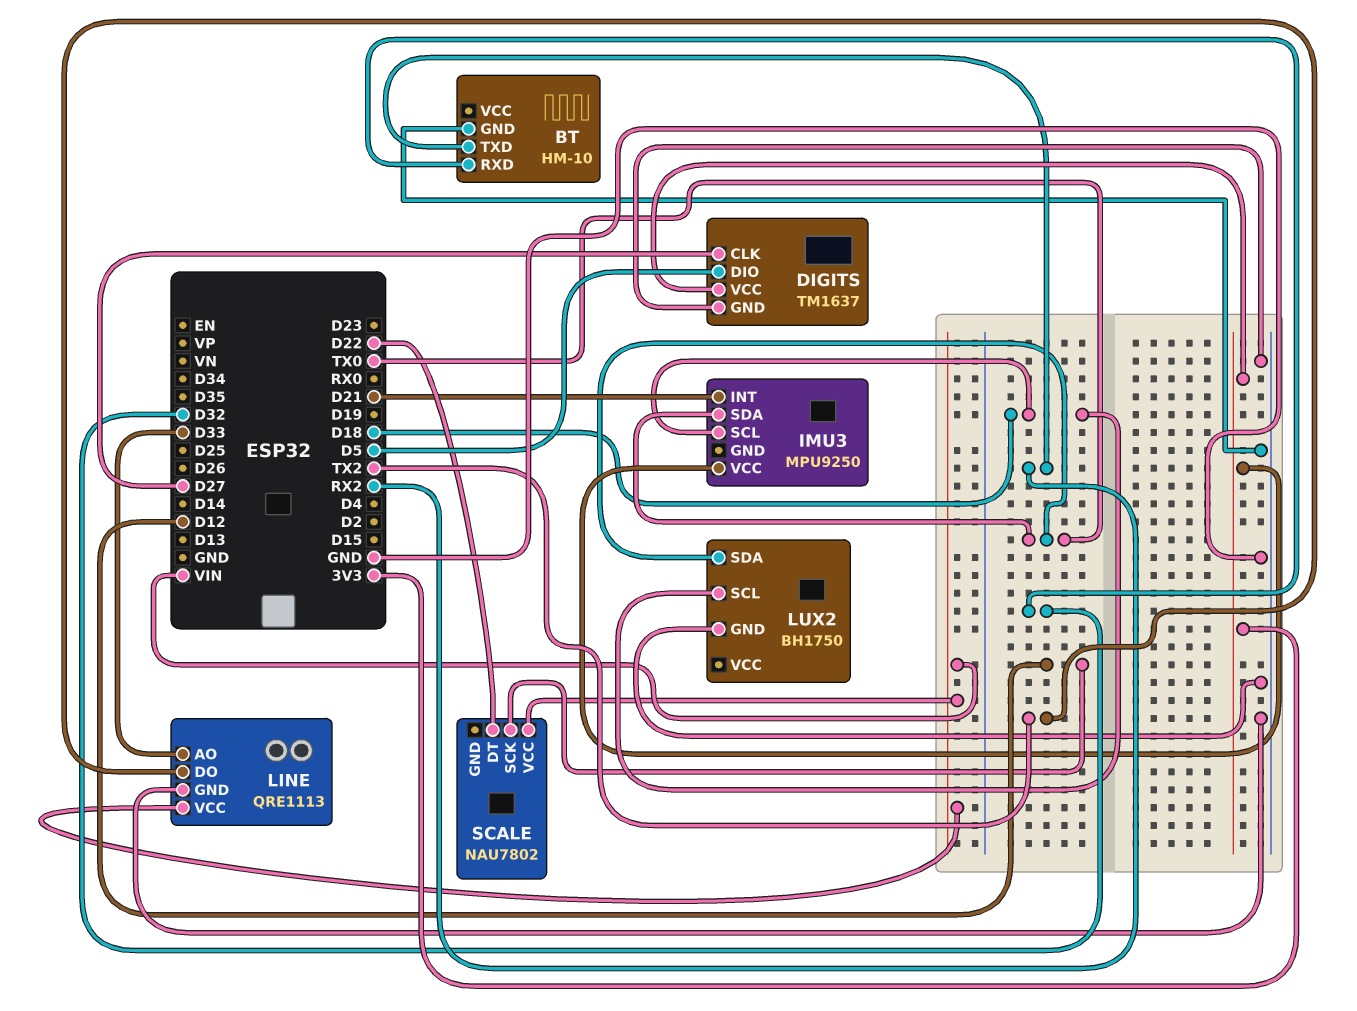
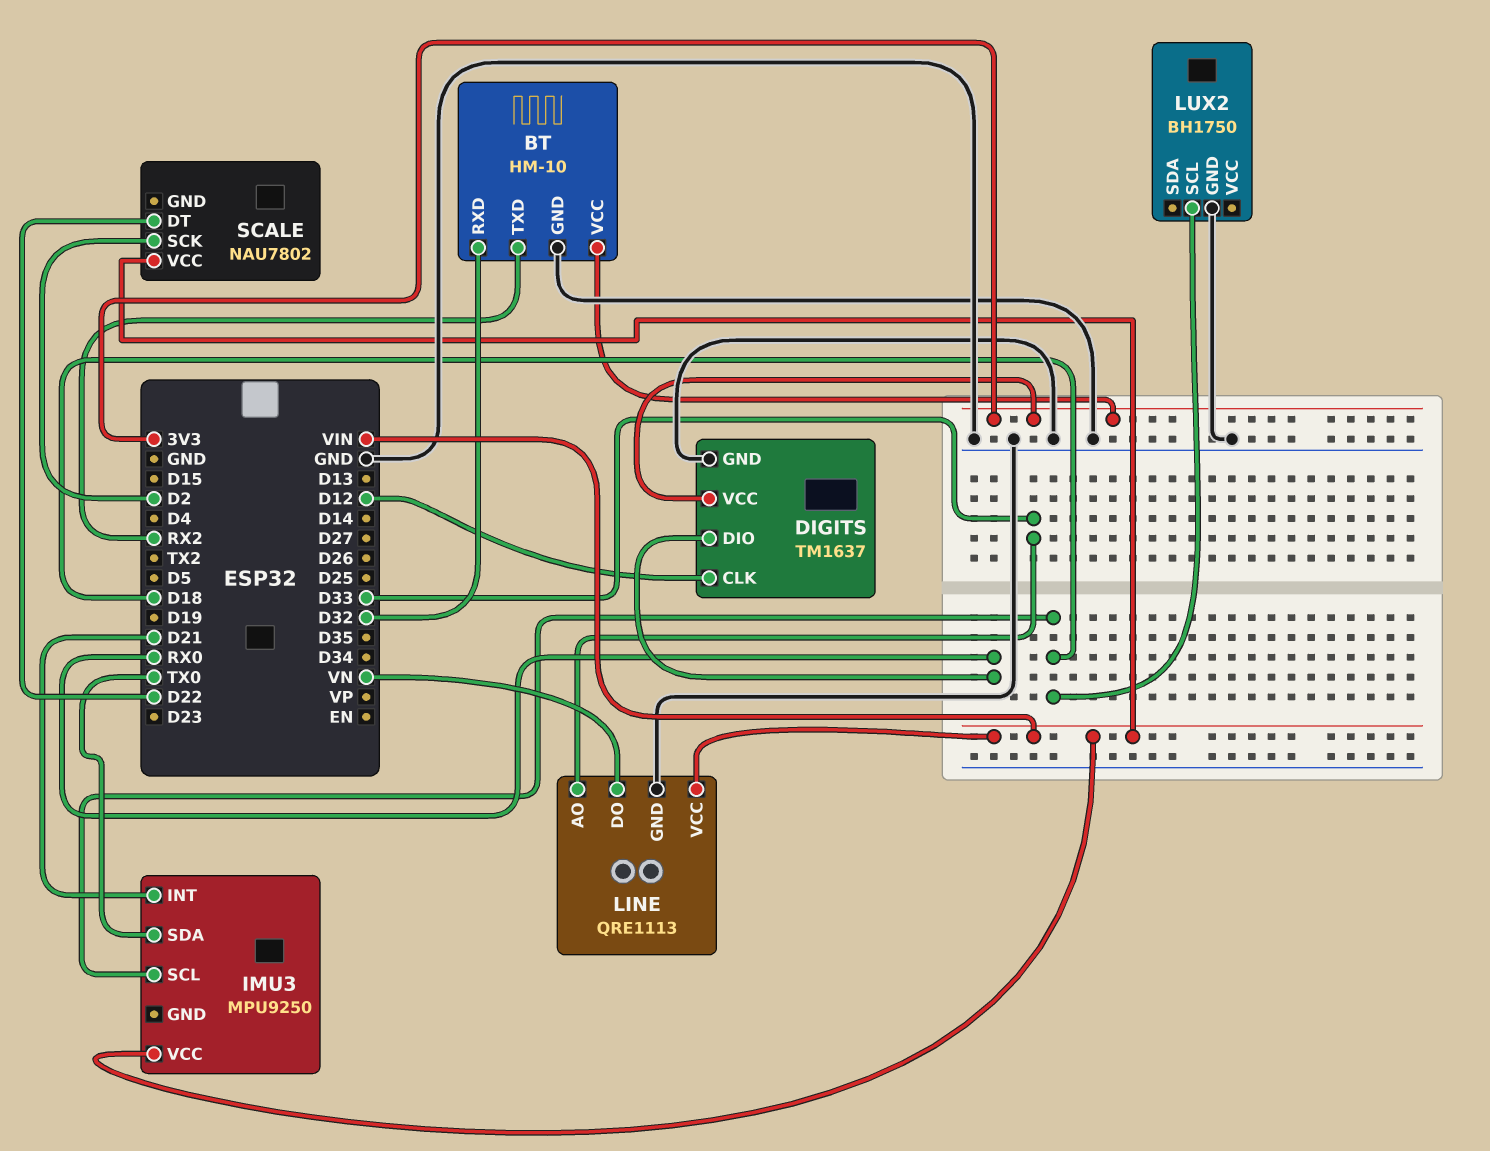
BT pin VCC: none -> 3V3
DIGITS pin CLK: D27 -> D12
DIGITS pin DIO: D5 -> RX0
IMU3 pin VCC: 3V3 -> VIN
LINE pin DO: TX2 -> VN
LUX2 pin SDA: TX0 -> none
SCALE pin SCK: D12 -> D2

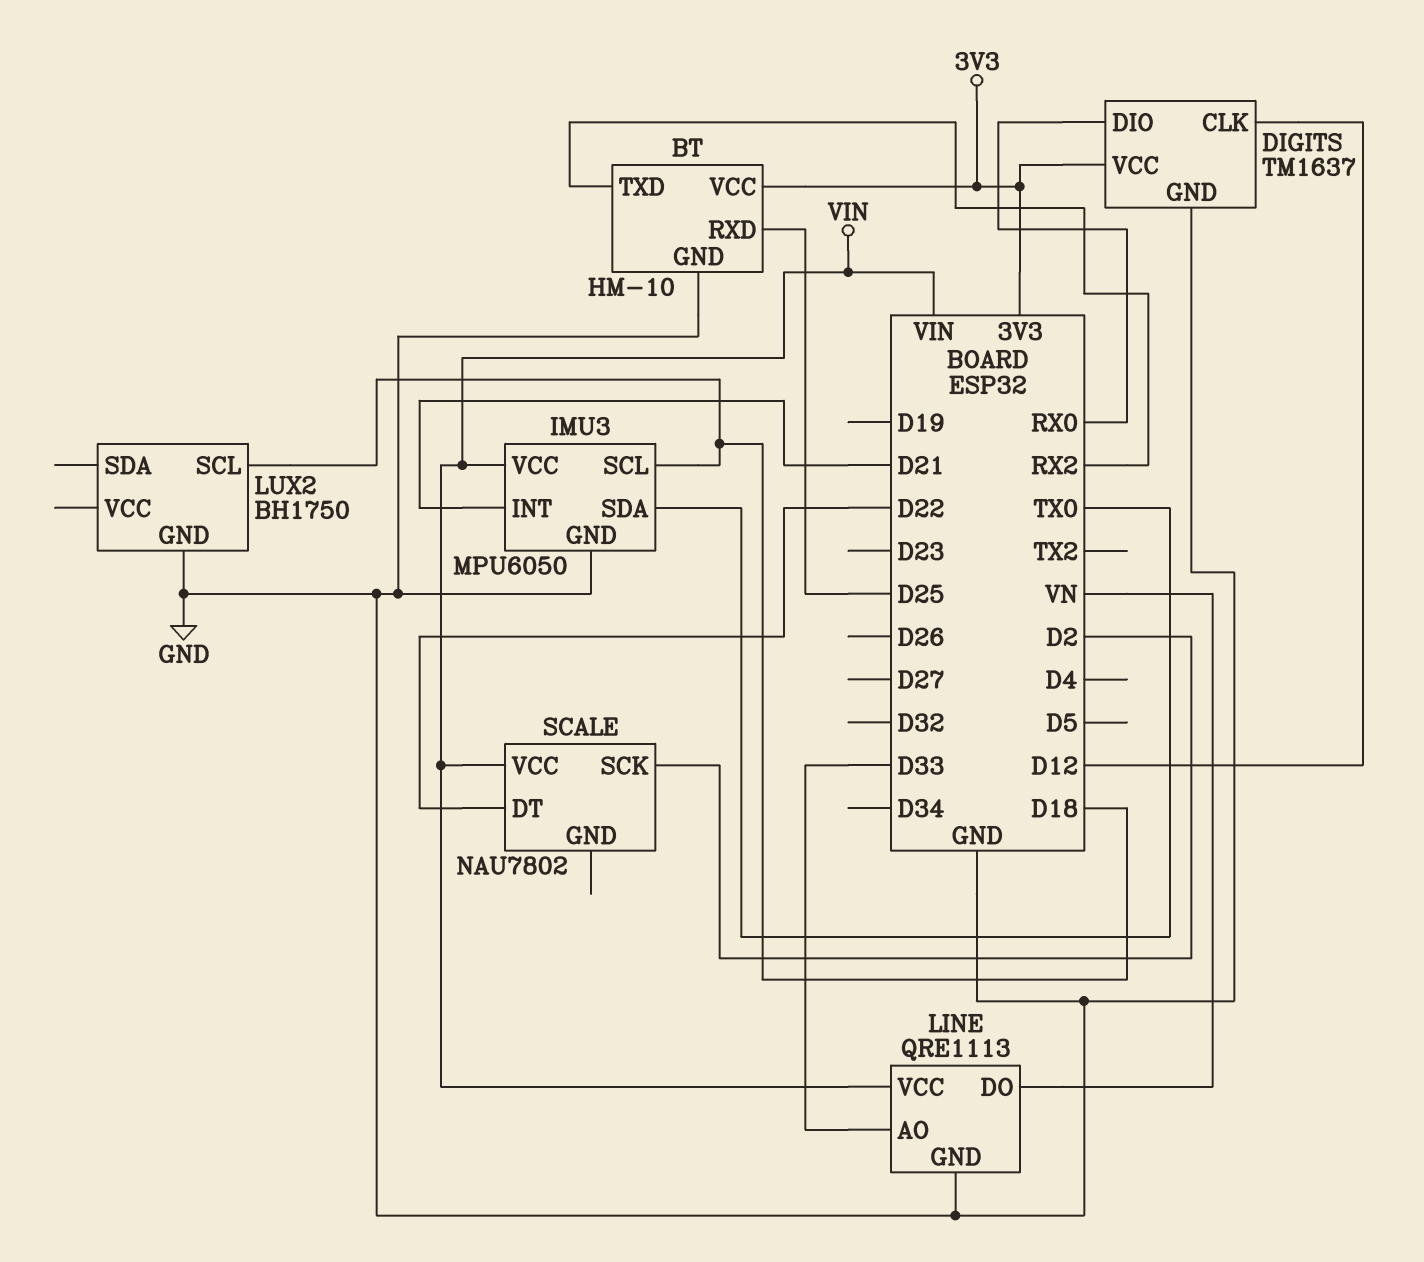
BT pin RXD: D32 -> D25
IMU3: MPU9250 -> MPU6050
IMU3 pin GND: none -> GND

